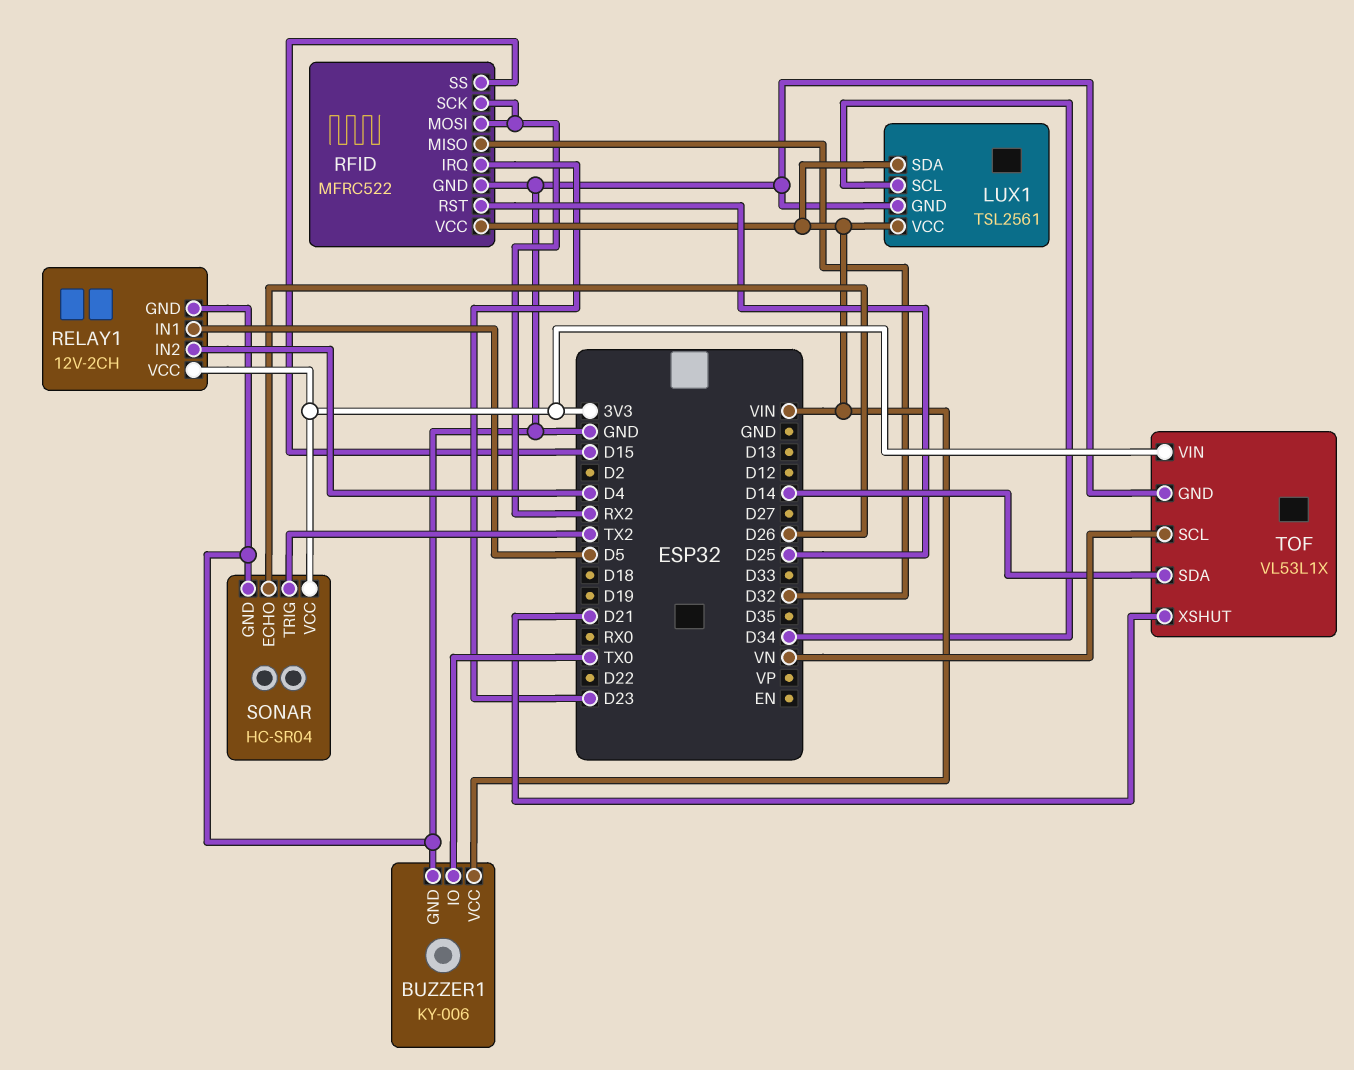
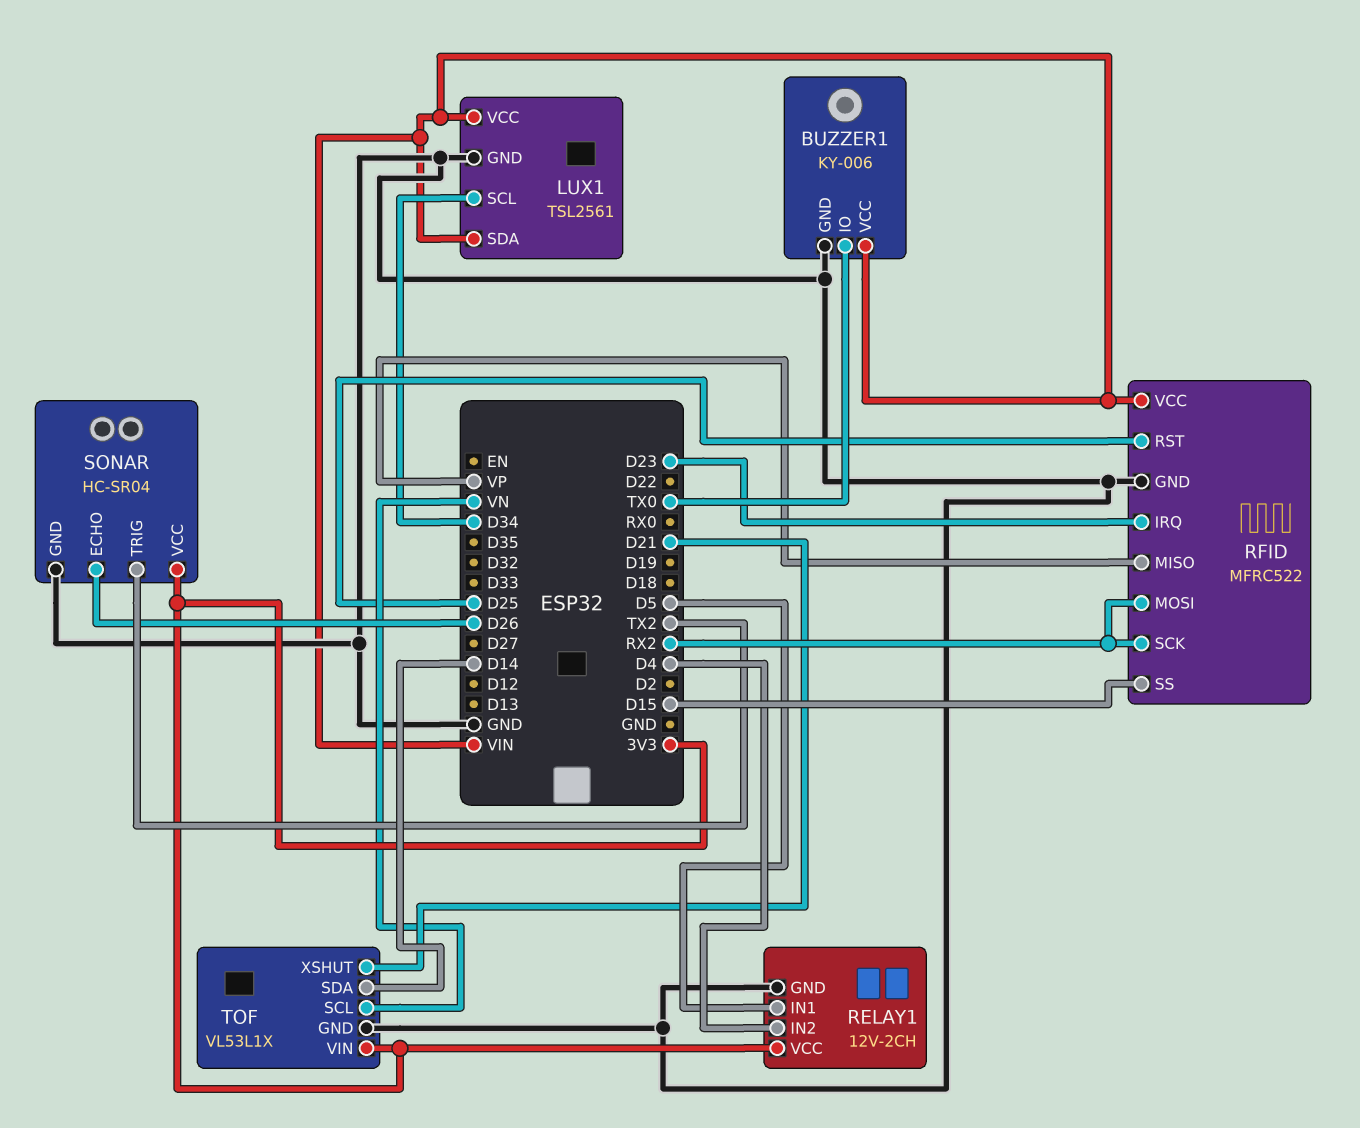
RFID pin MISO: D32 -> VP

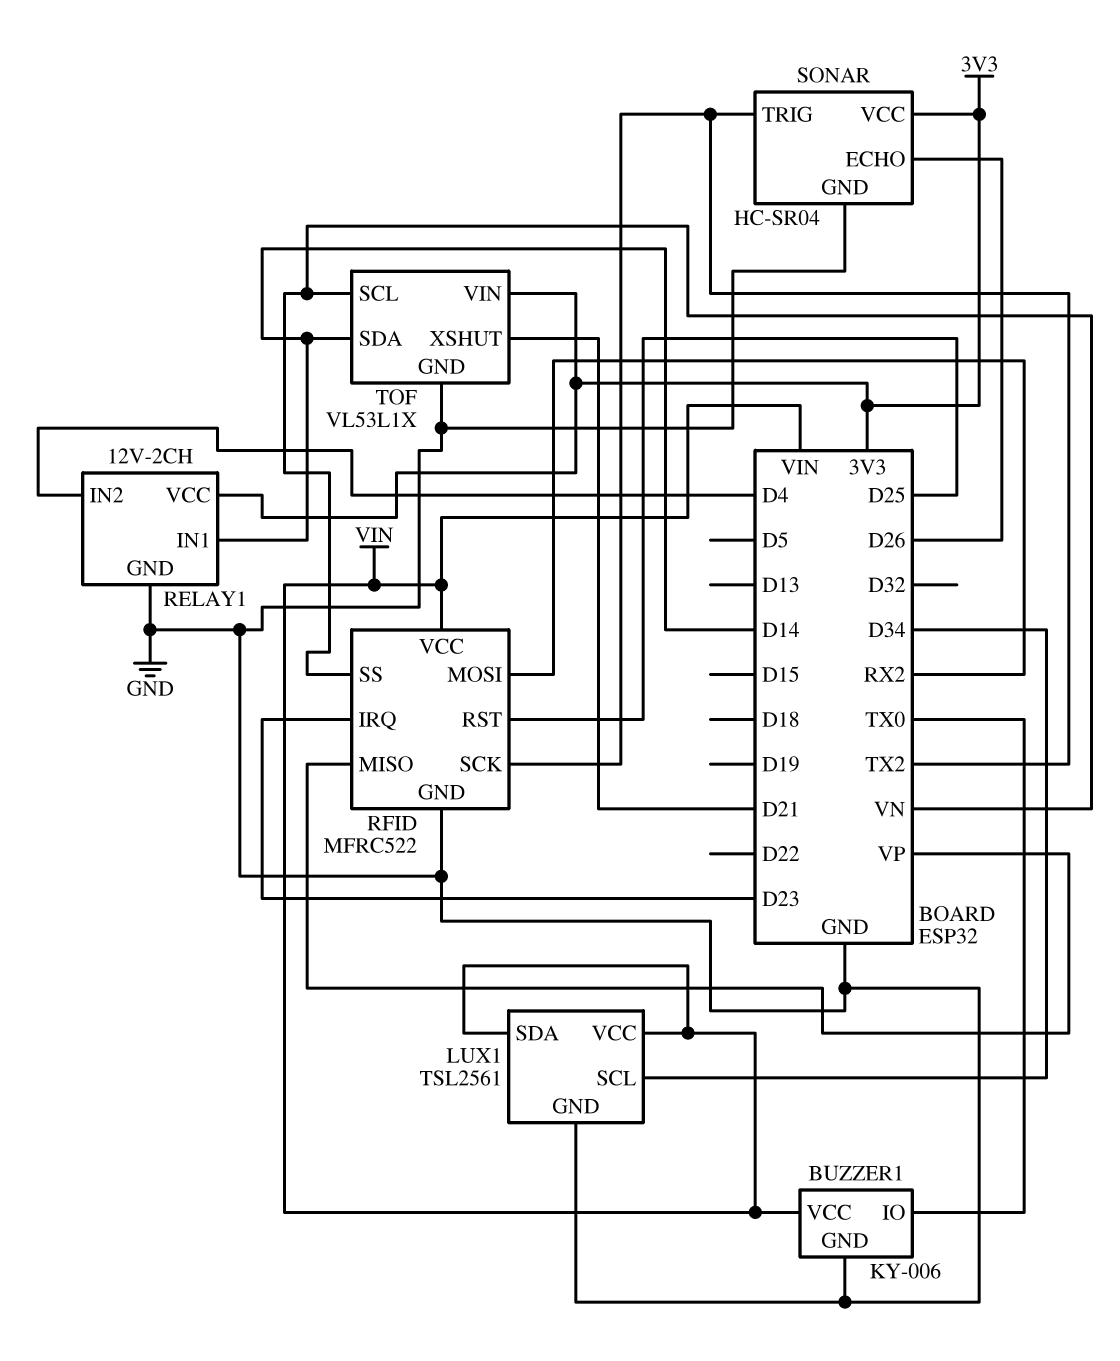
RELAY1 pin IN1: D5 -> D14
RFID pin SCK: RX2 -> TX2
RFID pin SS: D15 -> VN

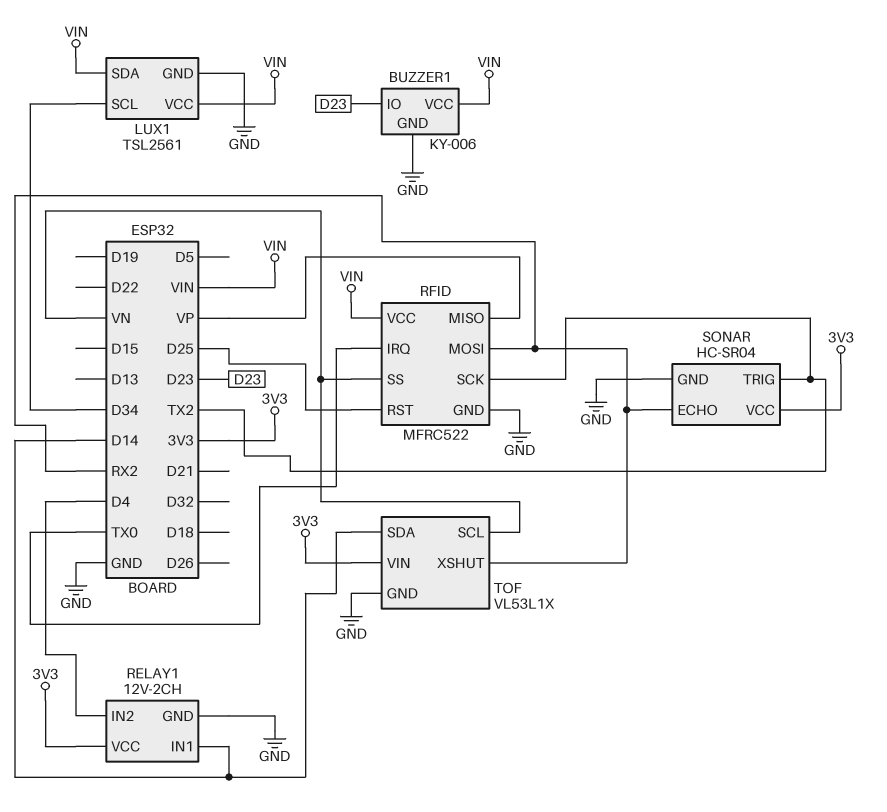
BUZZER1 pin IO: TX0 -> D23
RFID pin IRQ: D23 -> TX0
SONAR pin ECHO: D26 -> RX2
TOF pin XSHUT: D21 -> RX2

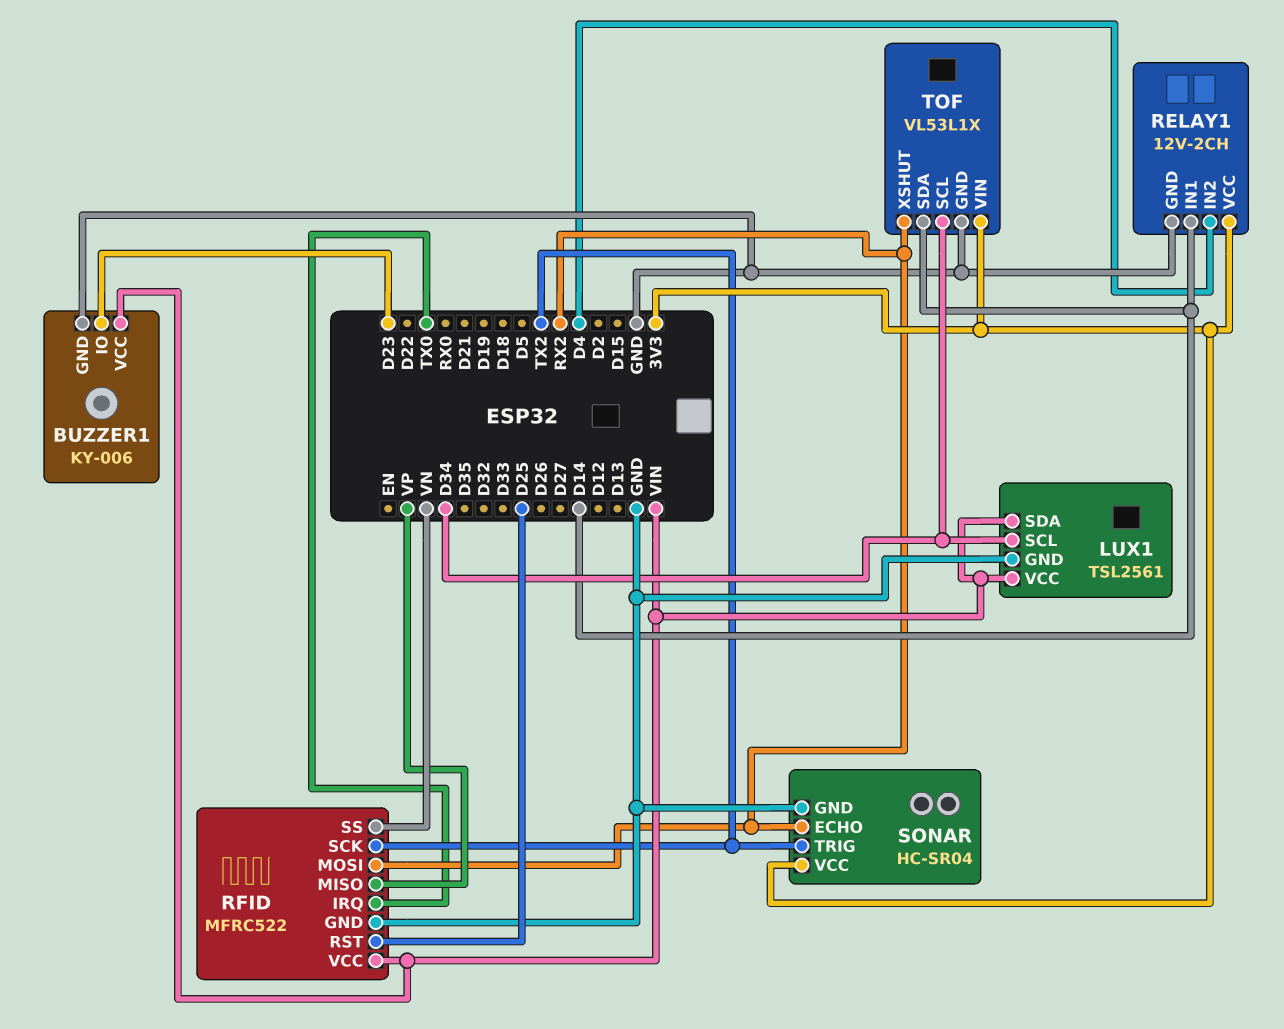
TOF pin SCL: VN -> D34

